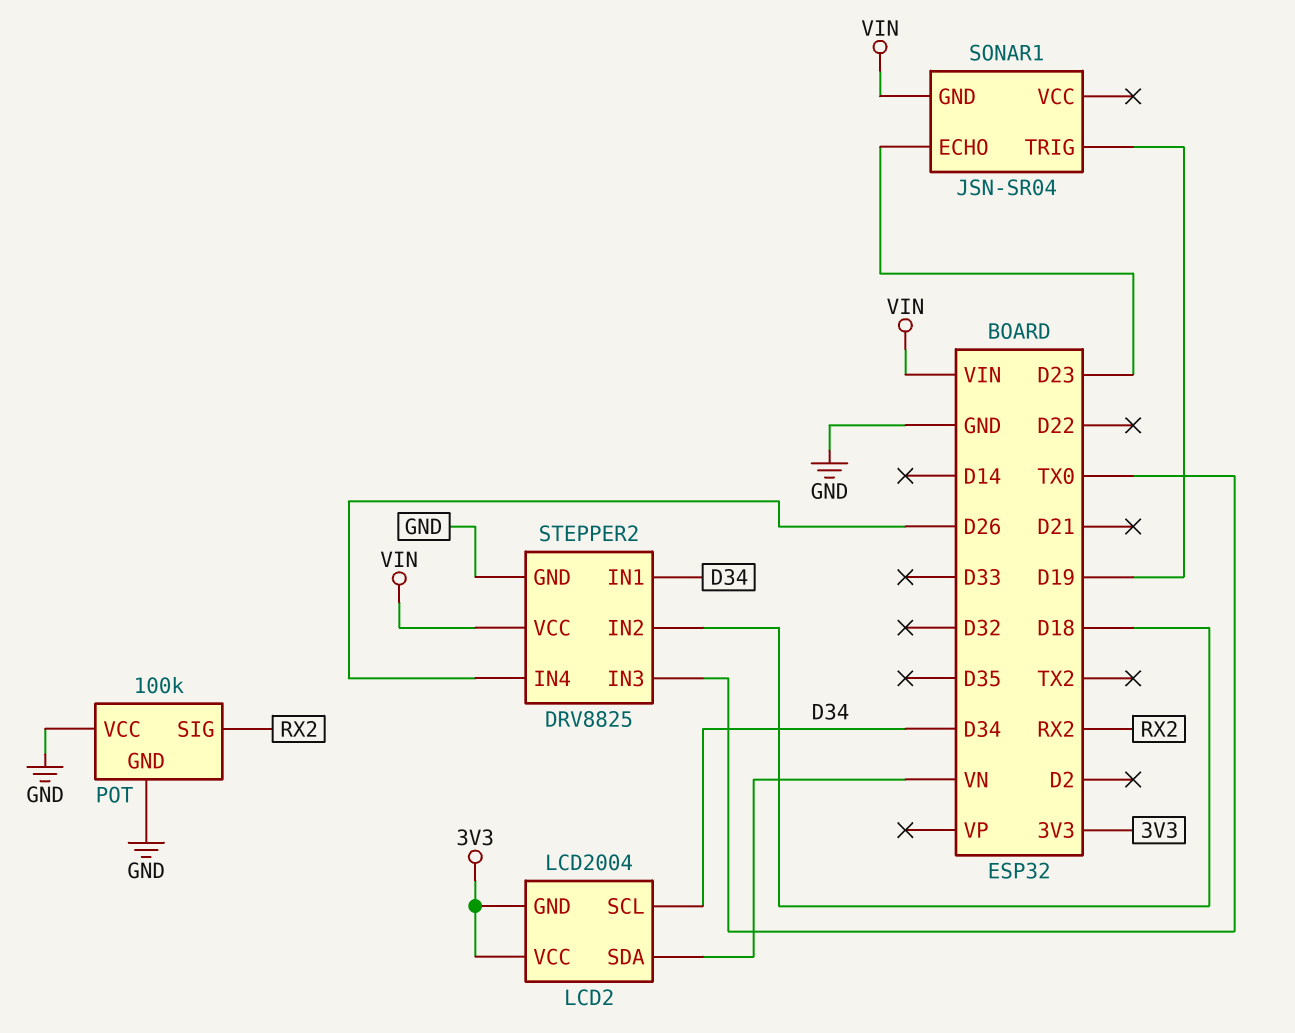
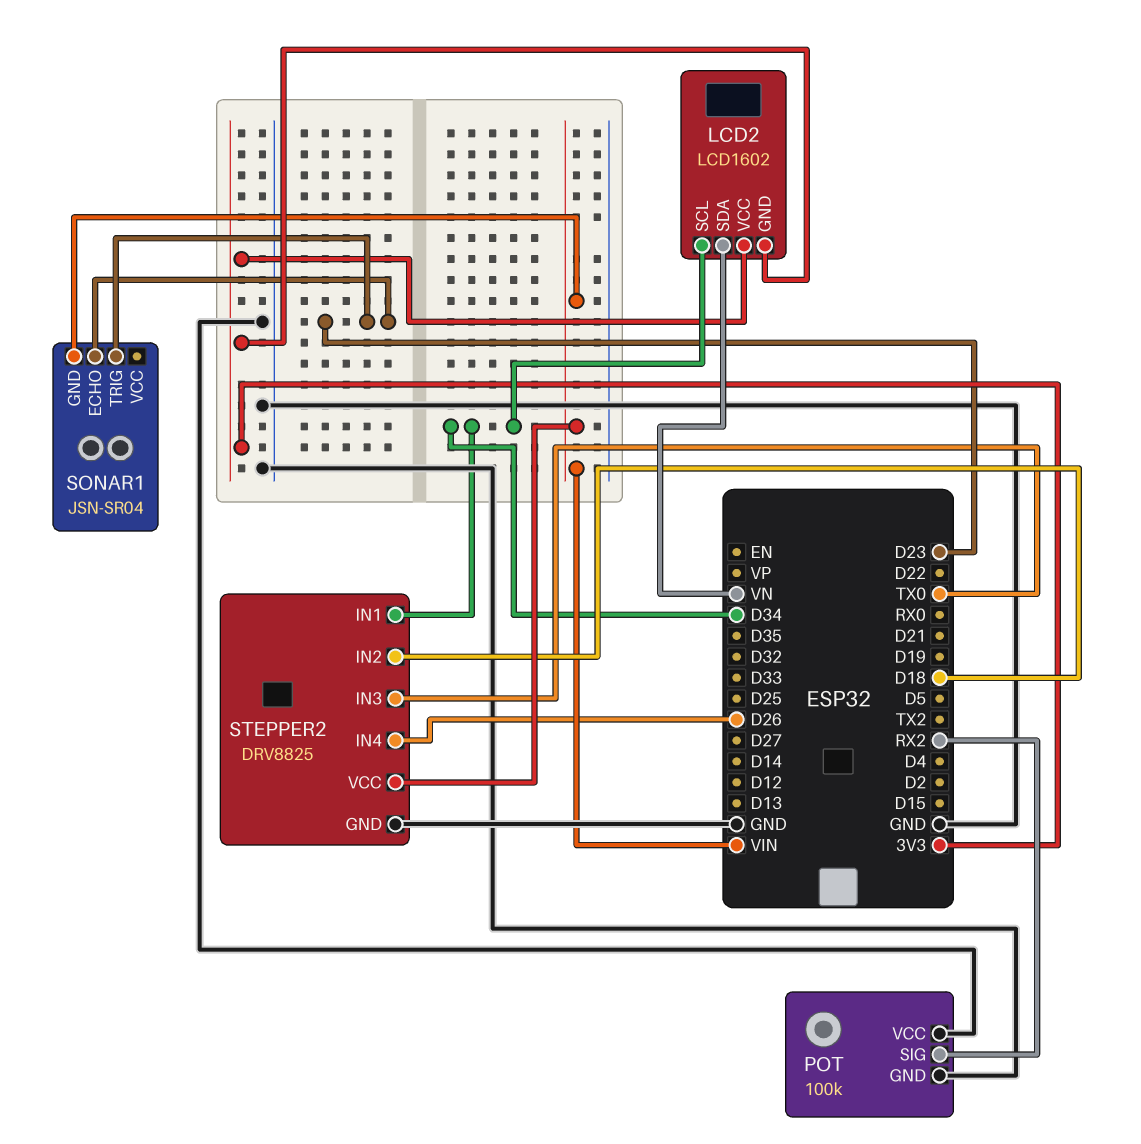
LCD2: LCD2004 -> LCD1602
SONAR1 pin TRIG: D19 -> D23

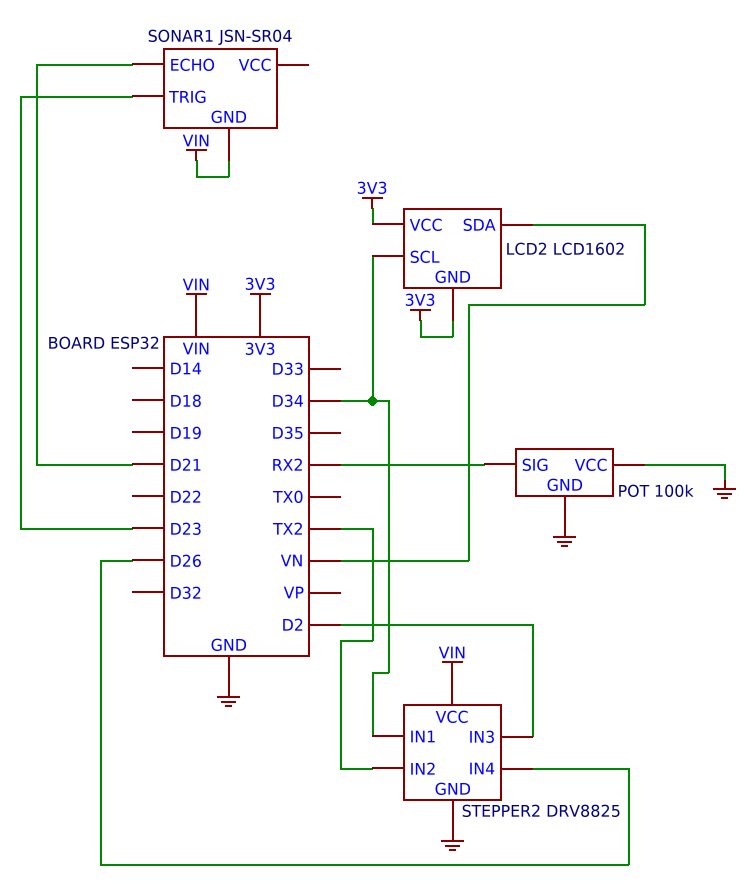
SONAR1 pin ECHO: D23 -> D21
STEPPER2 pin IN2: D18 -> TX2
STEPPER2 pin IN3: TX0 -> D2

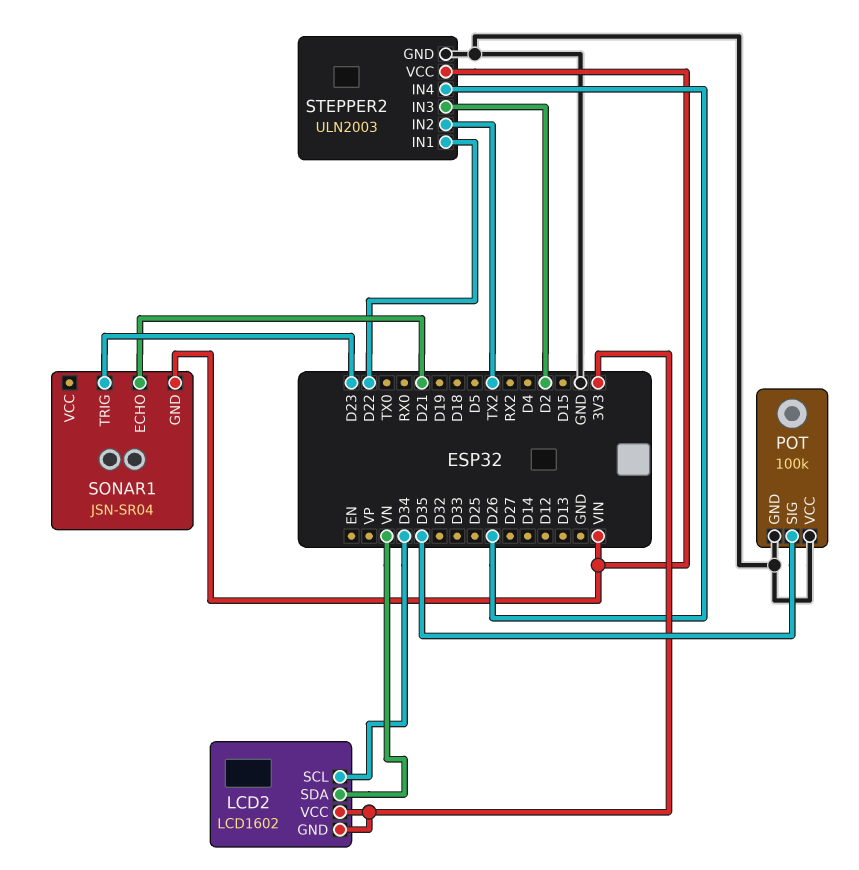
POT pin SIG: RX2 -> D35
STEPPER2: DRV8825 -> ULN2003
STEPPER2 pin IN1: D34 -> D22

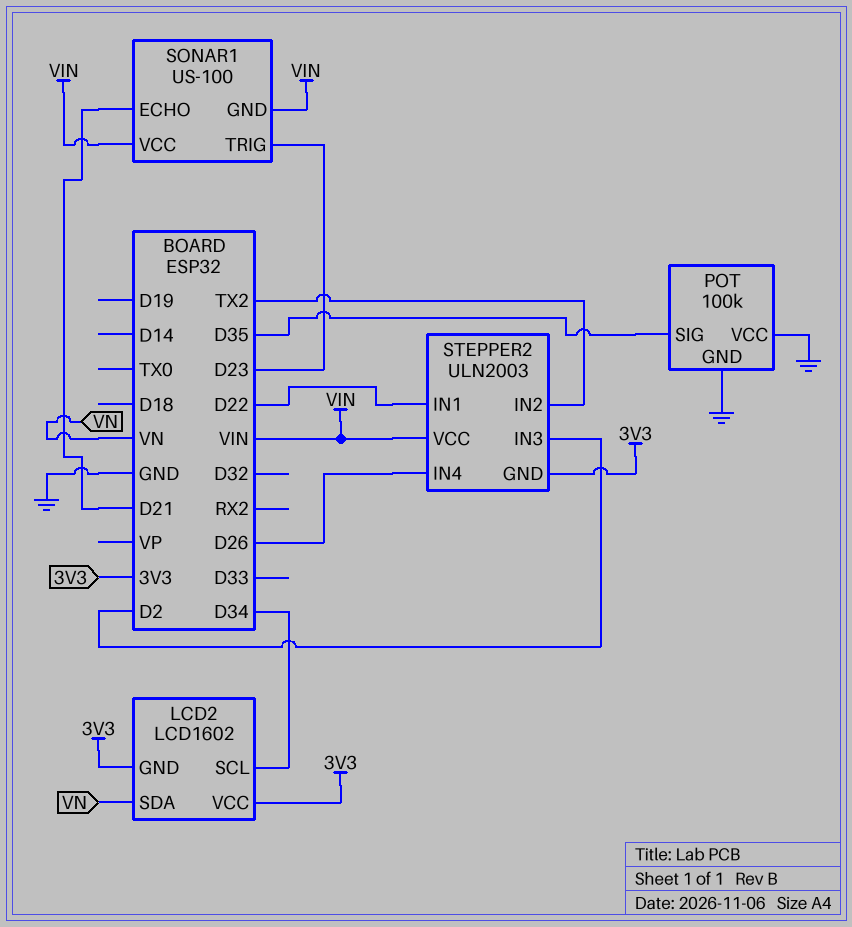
SONAR1: JSN-SR04 -> US-100
SONAR1 pin VCC: none -> VIN
STEPPER2 pin GND: GND -> 3V3

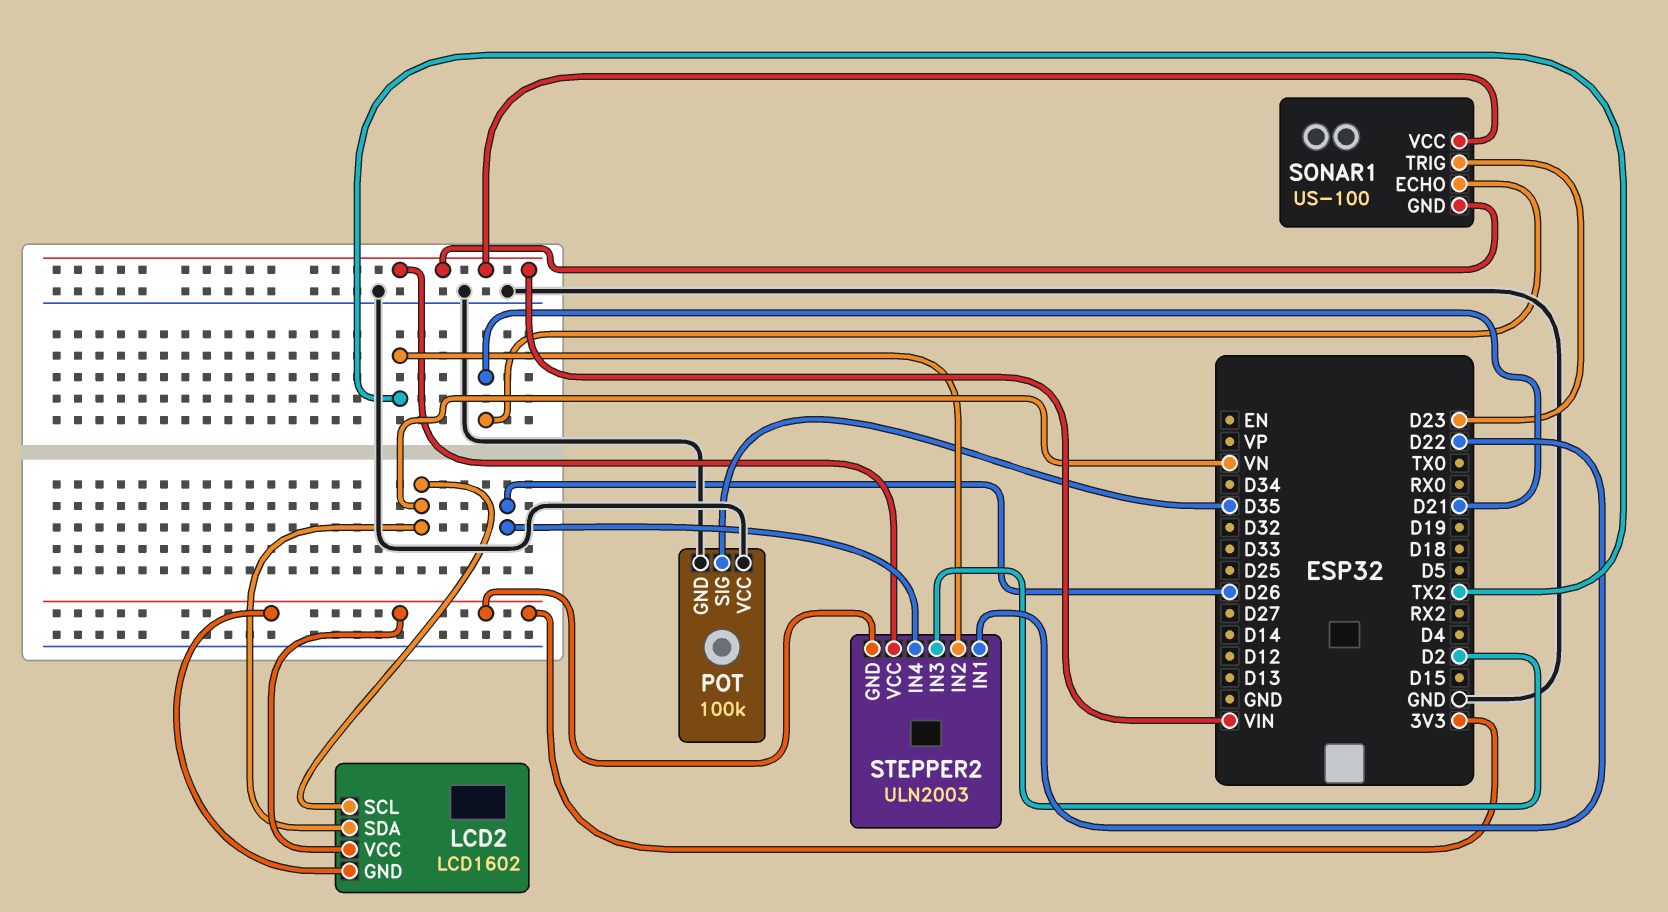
LCD2 pin SCL: D34 -> VN

